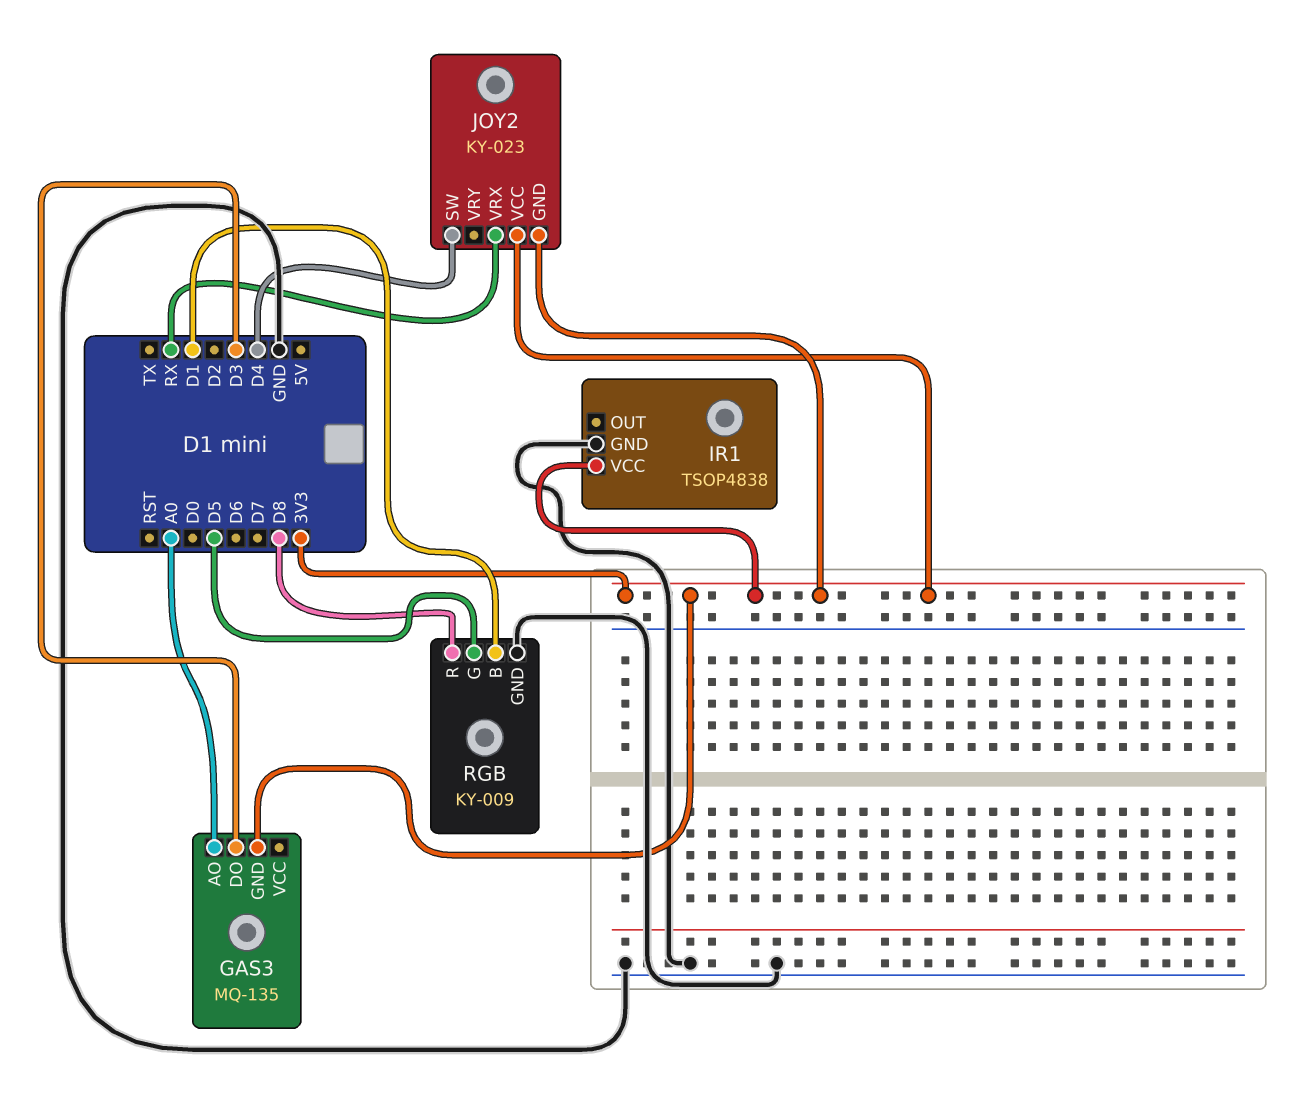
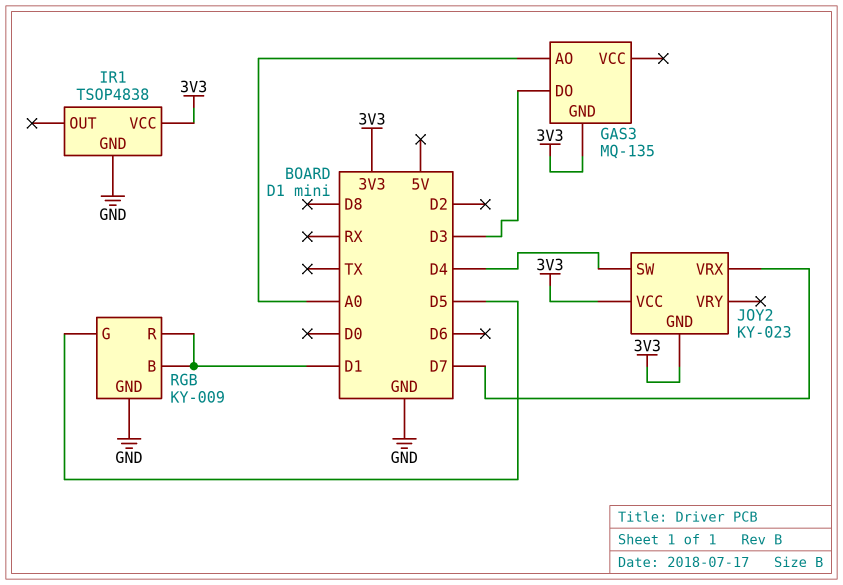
JOY2 pin VRX: RX -> D7
RGB pin R: D8 -> D1

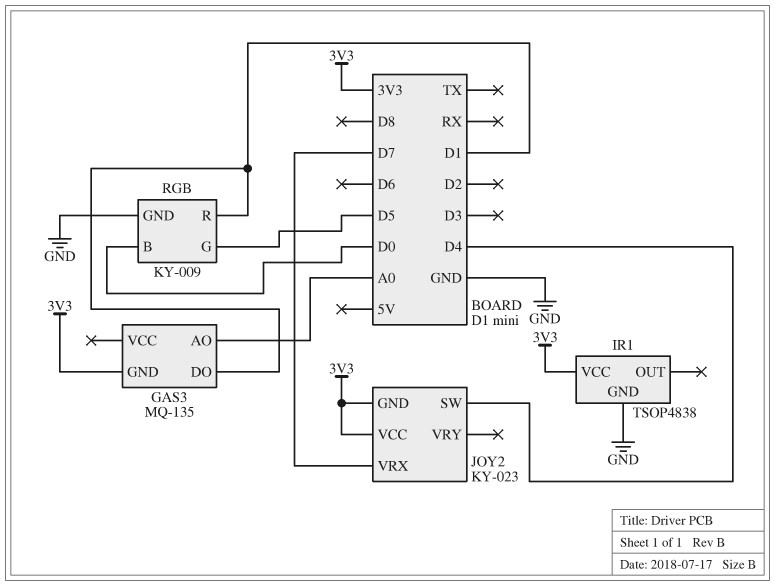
GAS3 pin DO: D3 -> D1
RGB pin B: D1 -> D0

